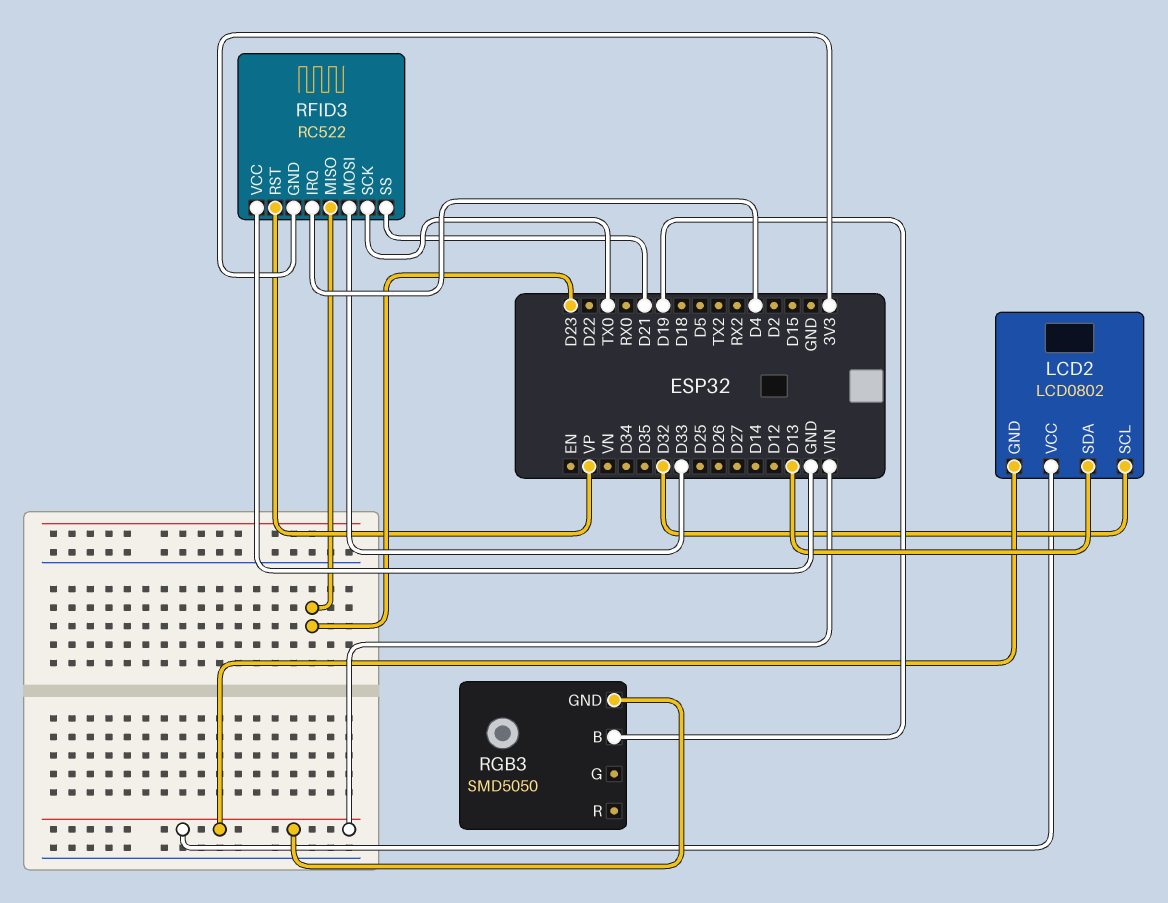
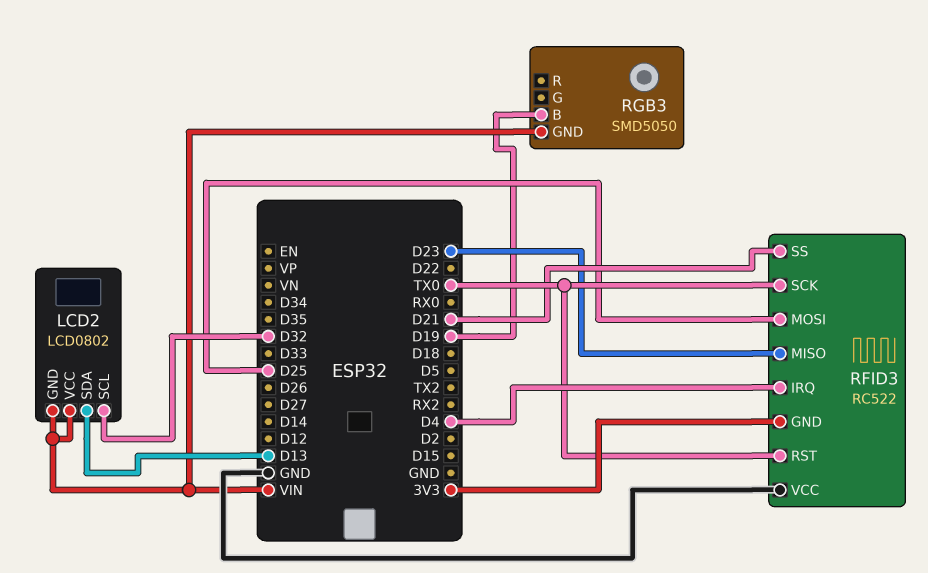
RFID3 pin MOSI: D33 -> D25
RFID3 pin RST: VP -> TX0

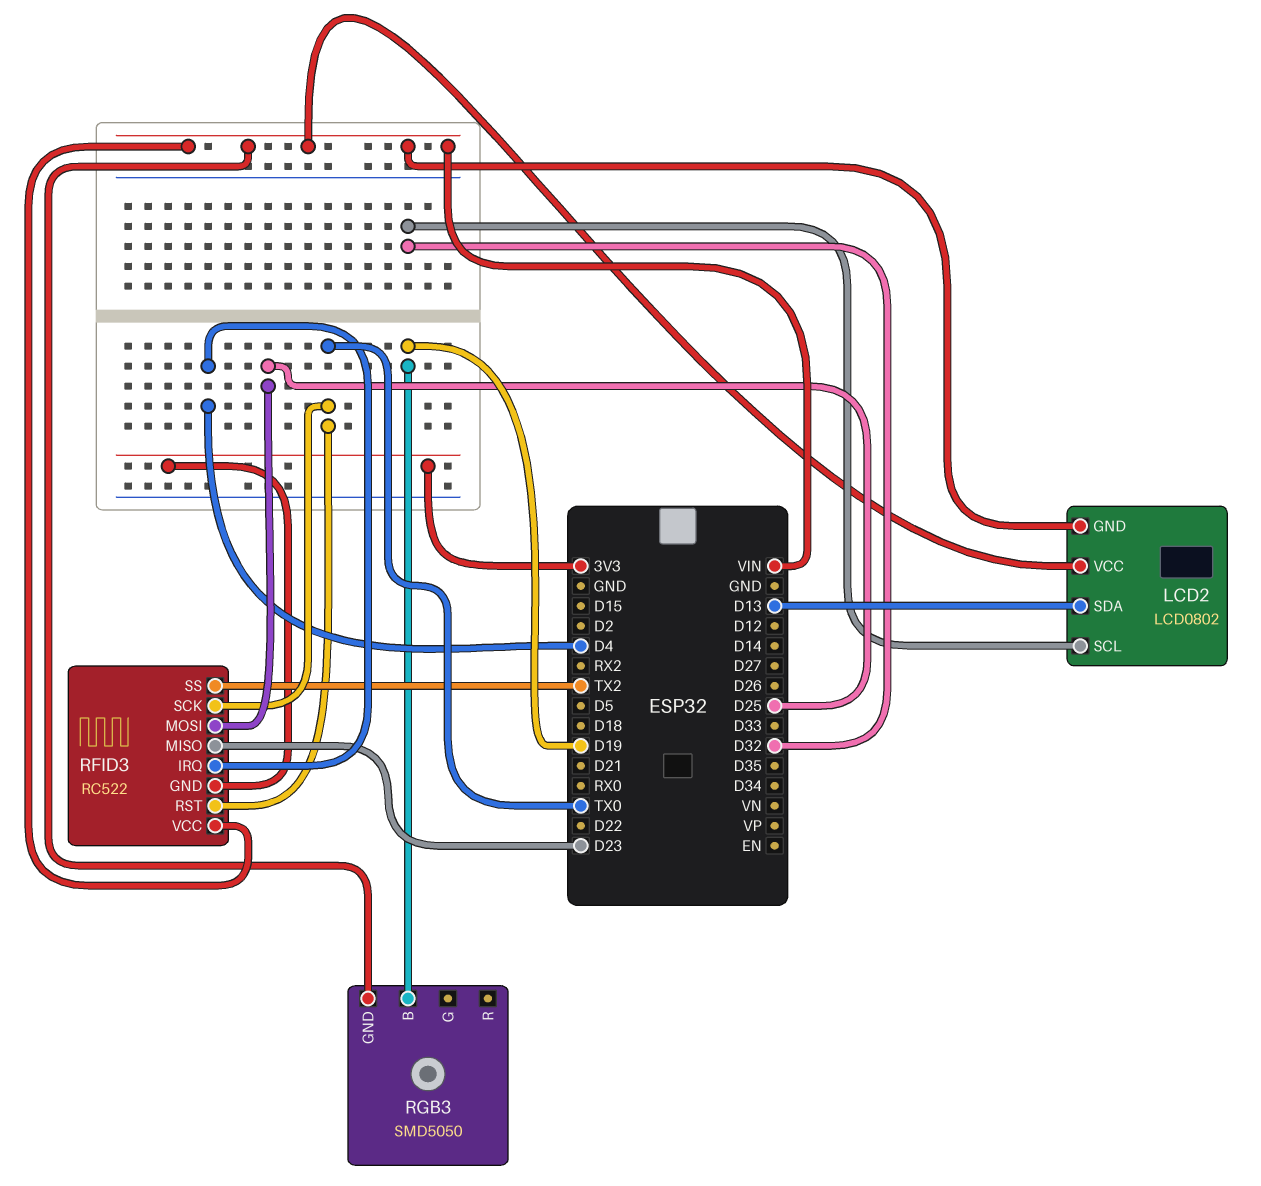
RFID3 pin SS: D21 -> TX2
RFID3 pin VCC: GND -> VIN

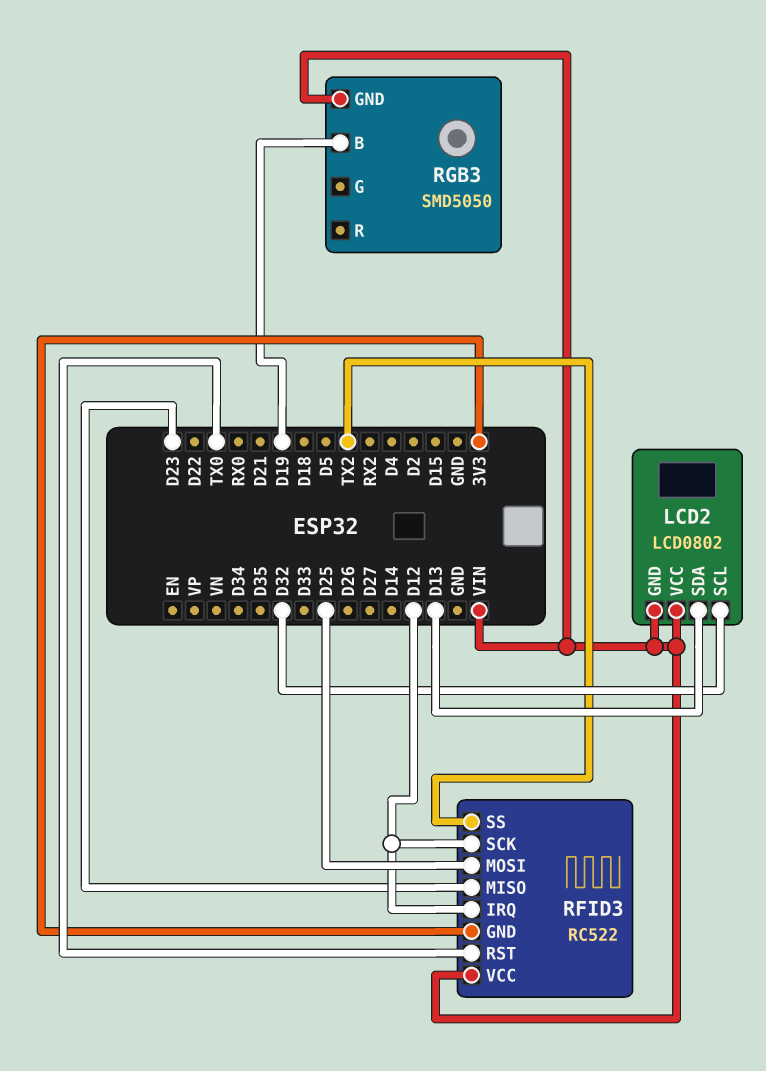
RFID3 pin IRQ: D4 -> D12
RFID3 pin SCK: TX0 -> D12

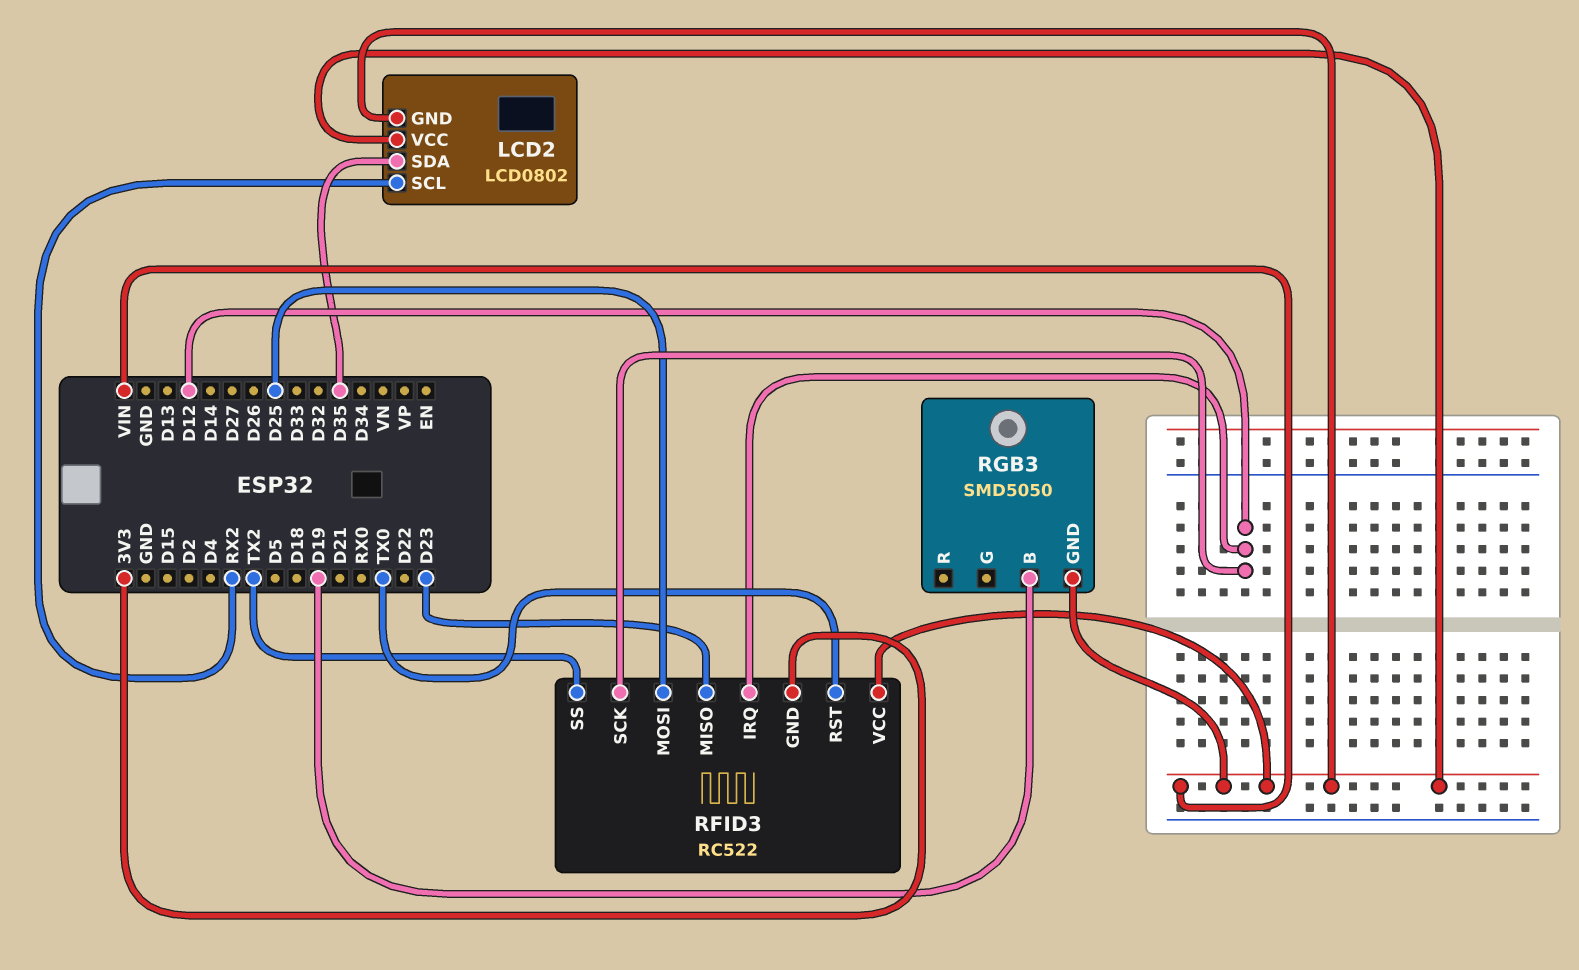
LCD2 pin SCL: D32 -> RX2
LCD2 pin SDA: D13 -> D35

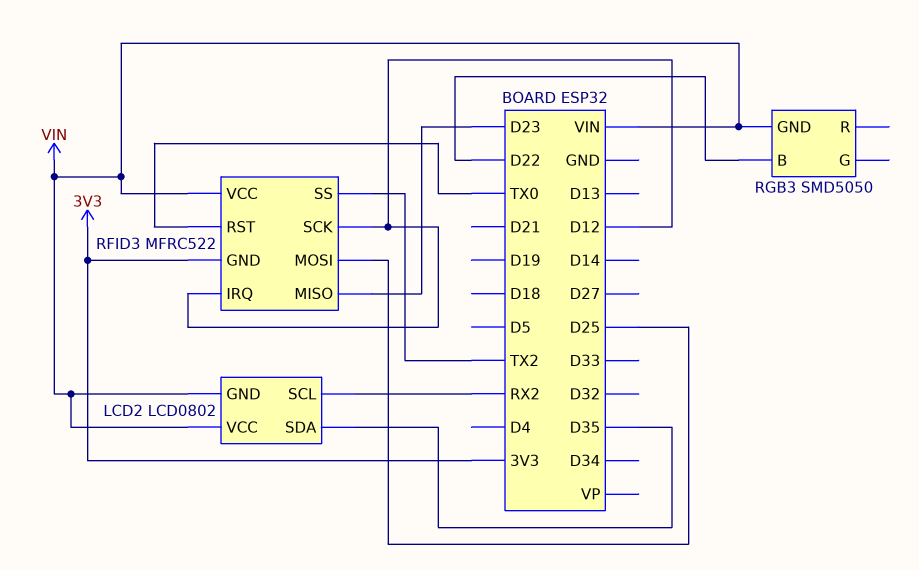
RFID3: RC522 -> MFRC522
RGB3 pin B: D19 -> D22

